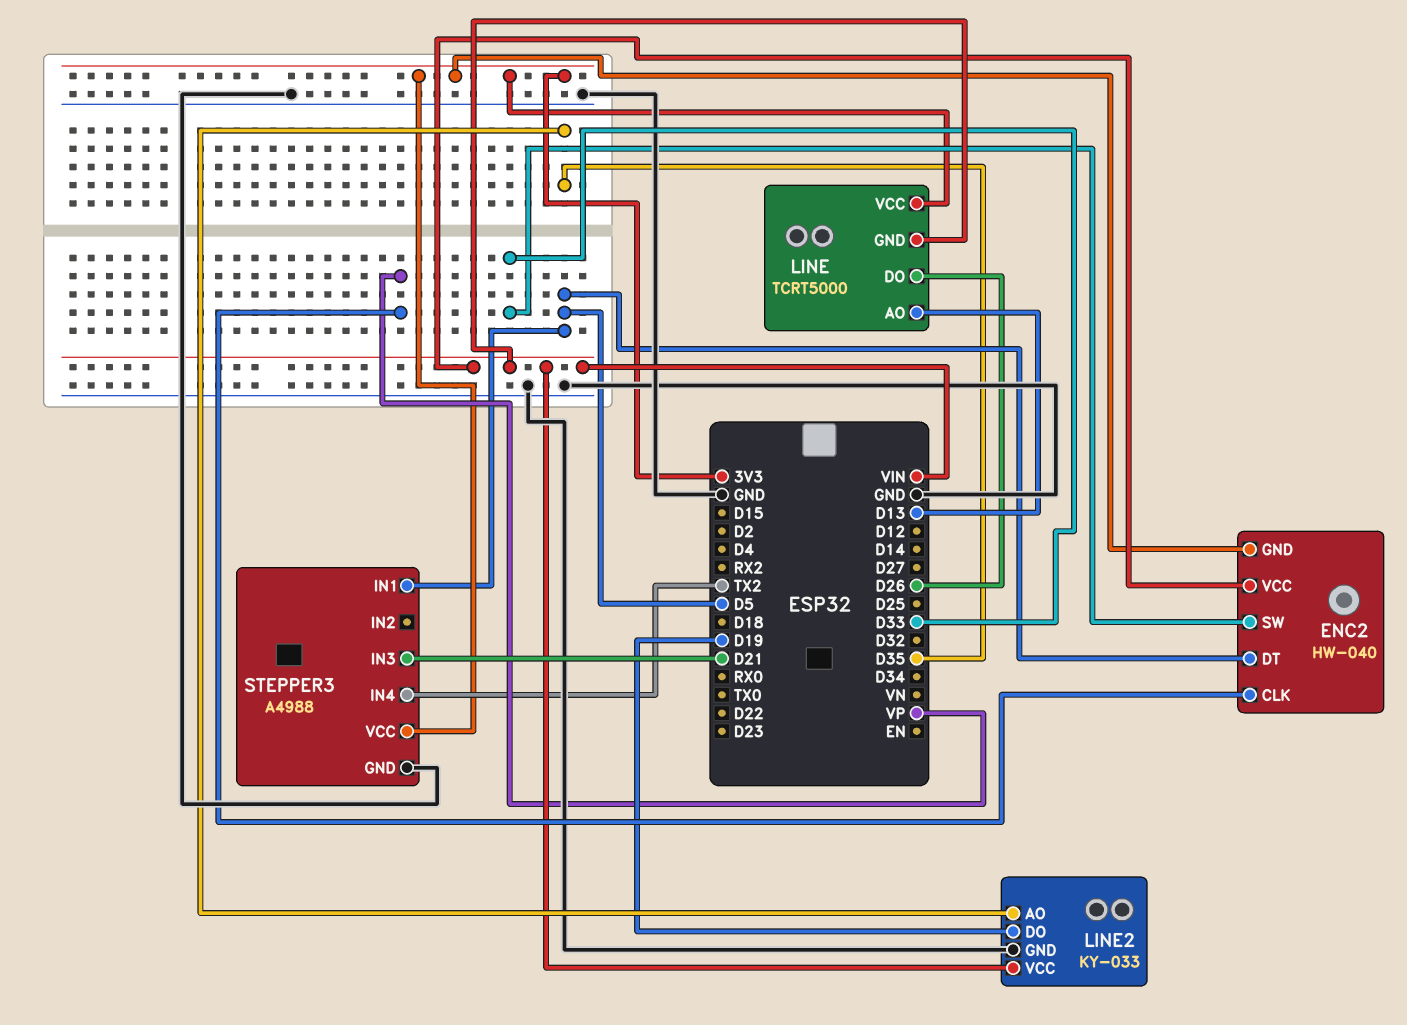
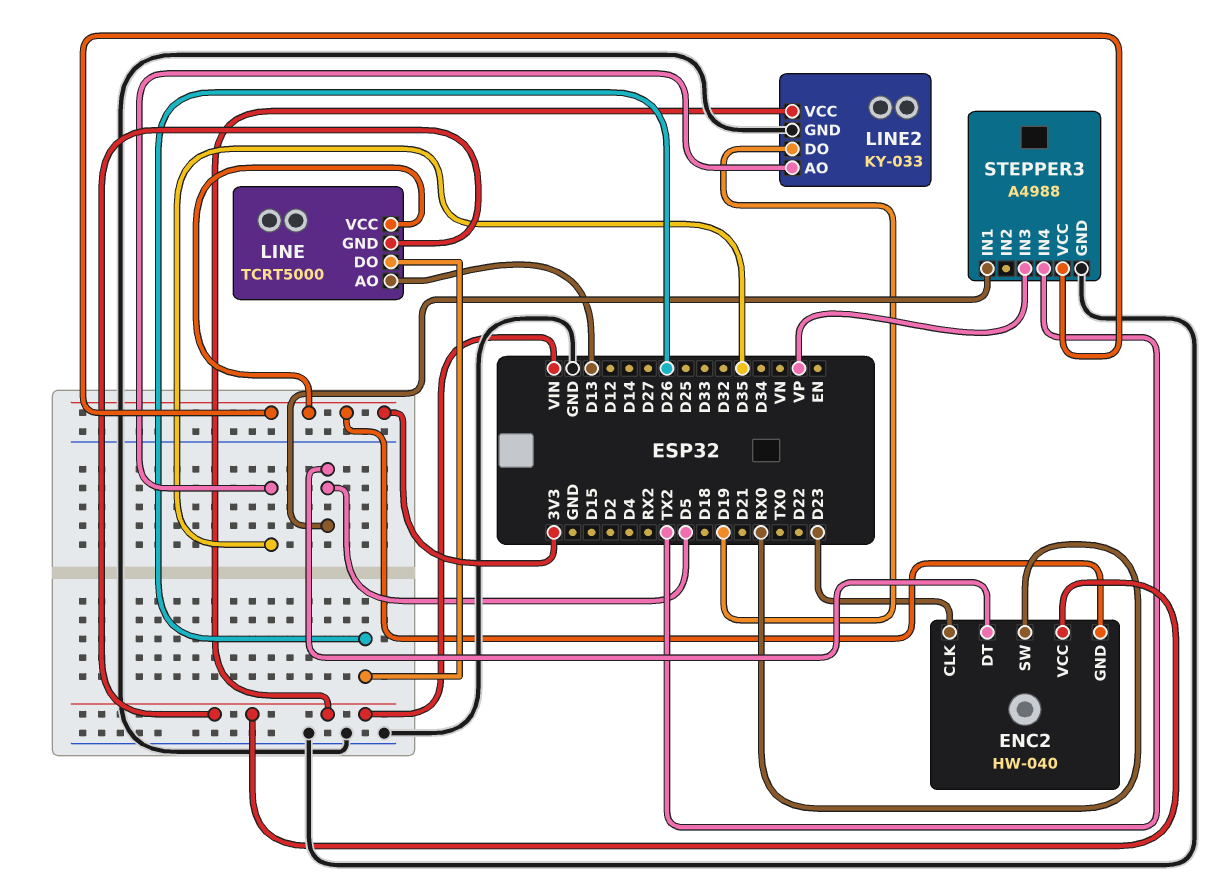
ENC2 pin CLK: VP -> D23
ENC2 pin SW: D33 -> RX0
STEPPER3 pin IN3: D21 -> VP

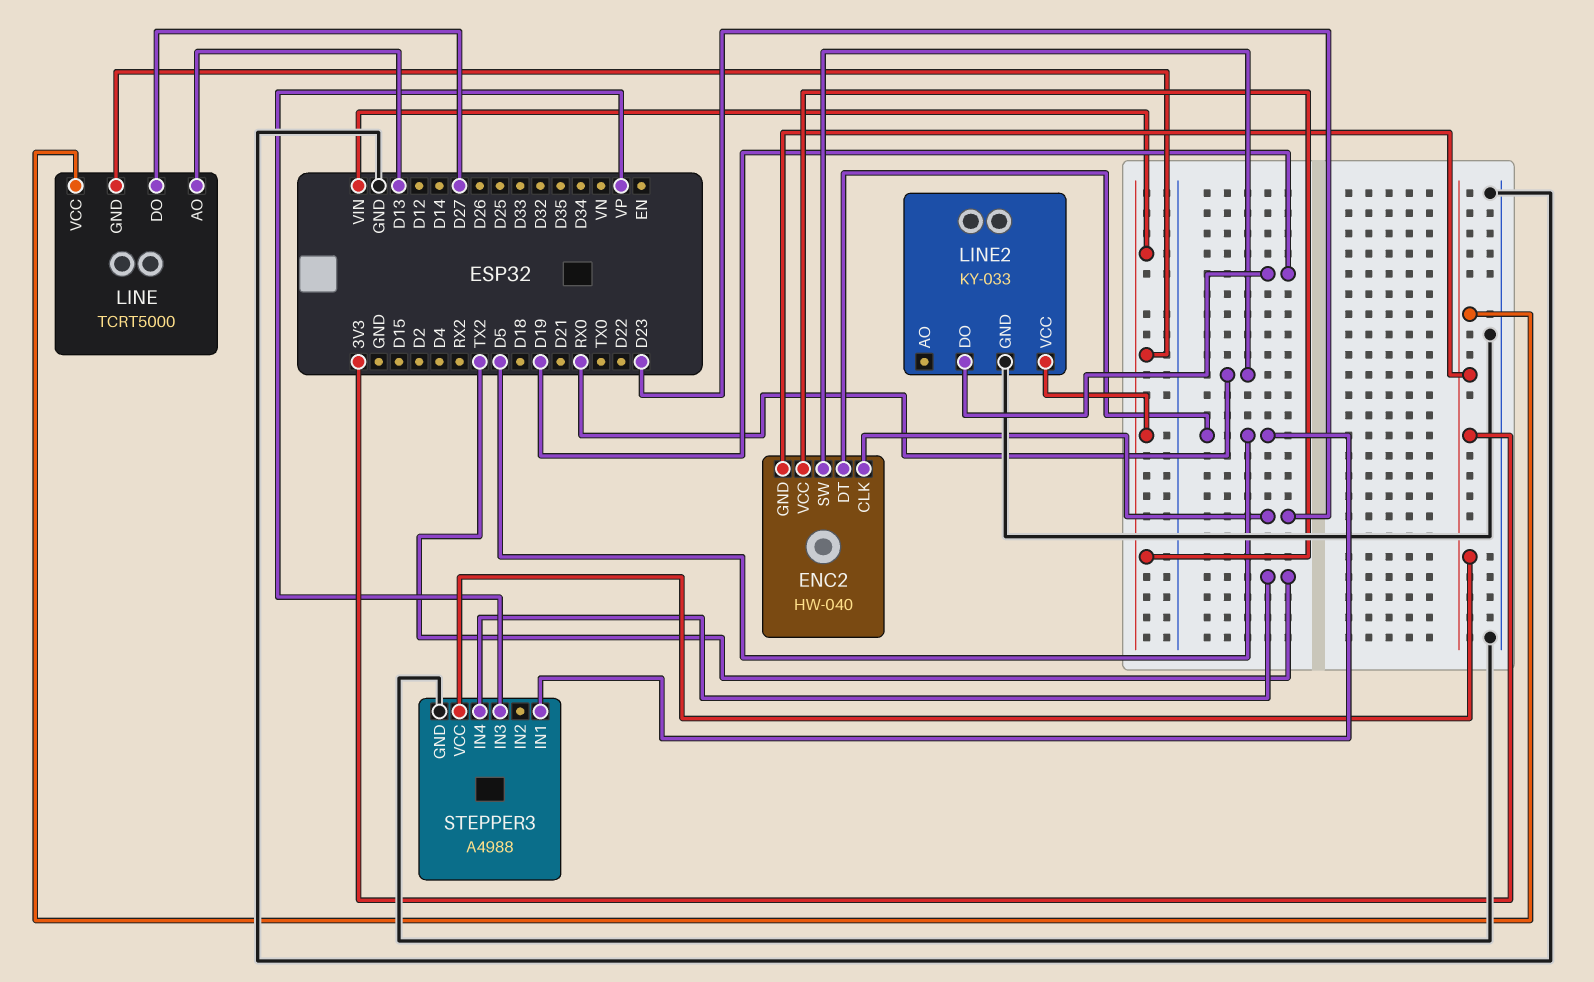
LINE pin DO: D26 -> D27
LINE2 pin AO: D35 -> none

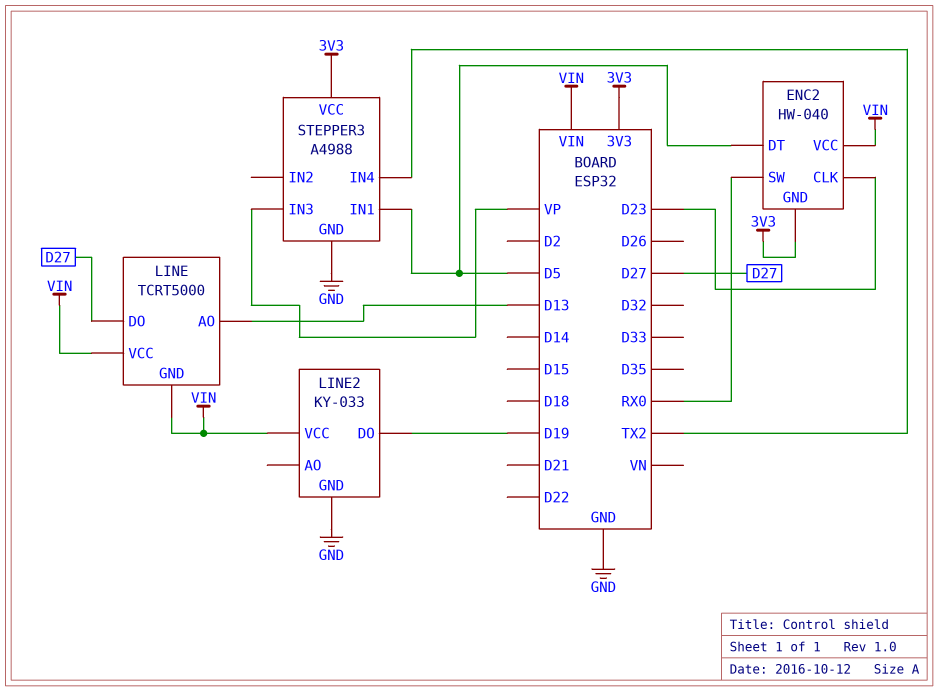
LINE pin VCC: 3V3 -> VIN

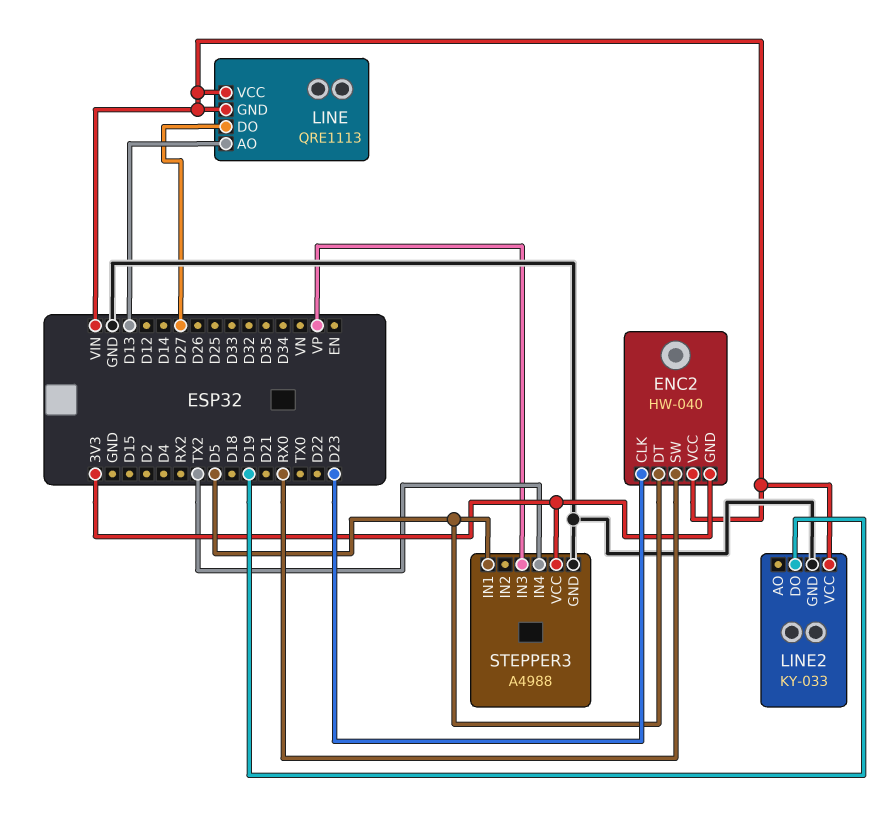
LINE: TCRT5000 -> QRE1113

